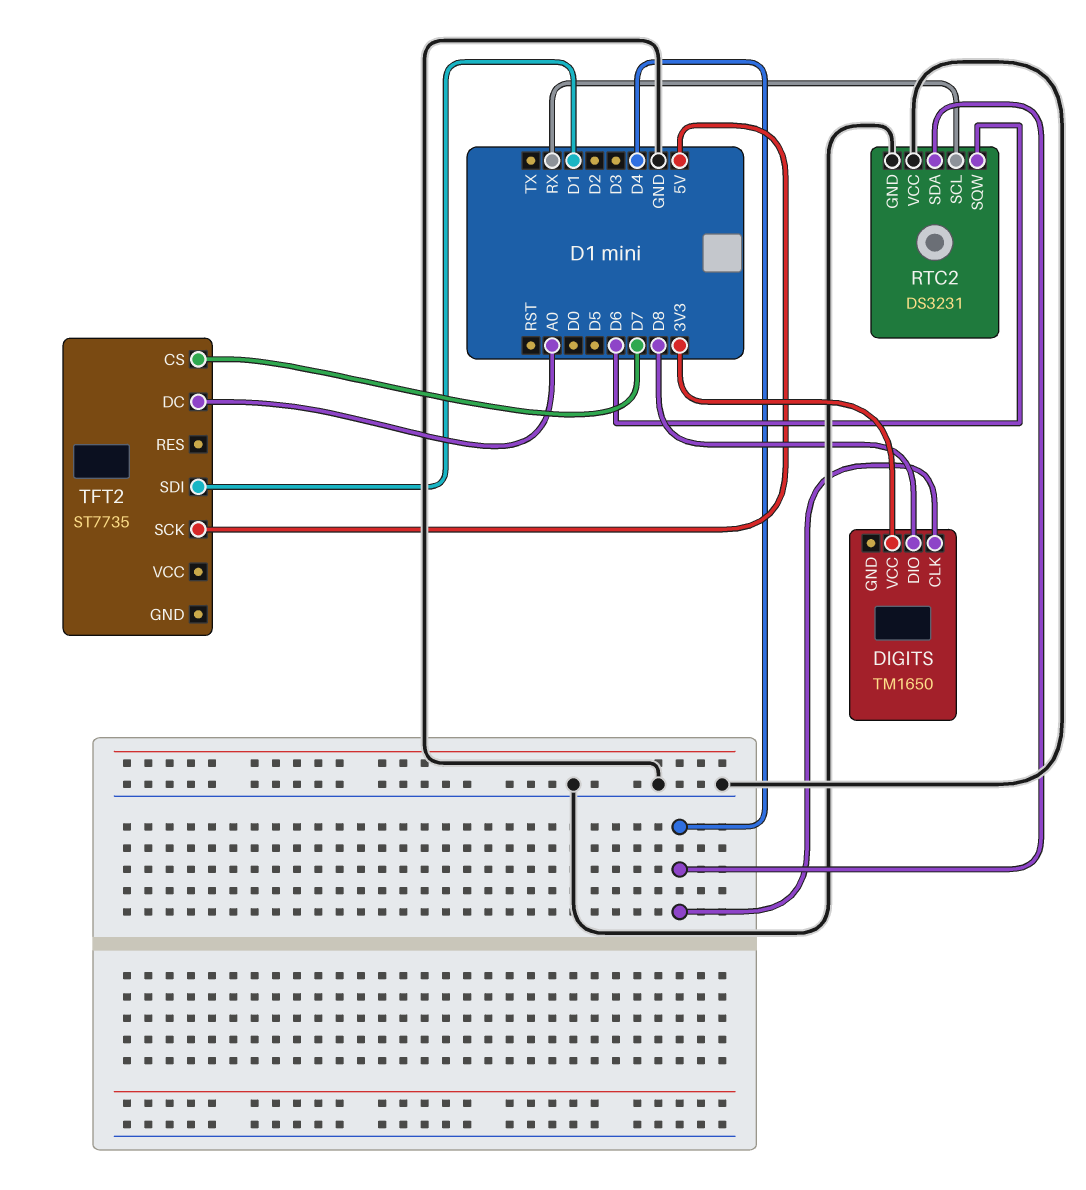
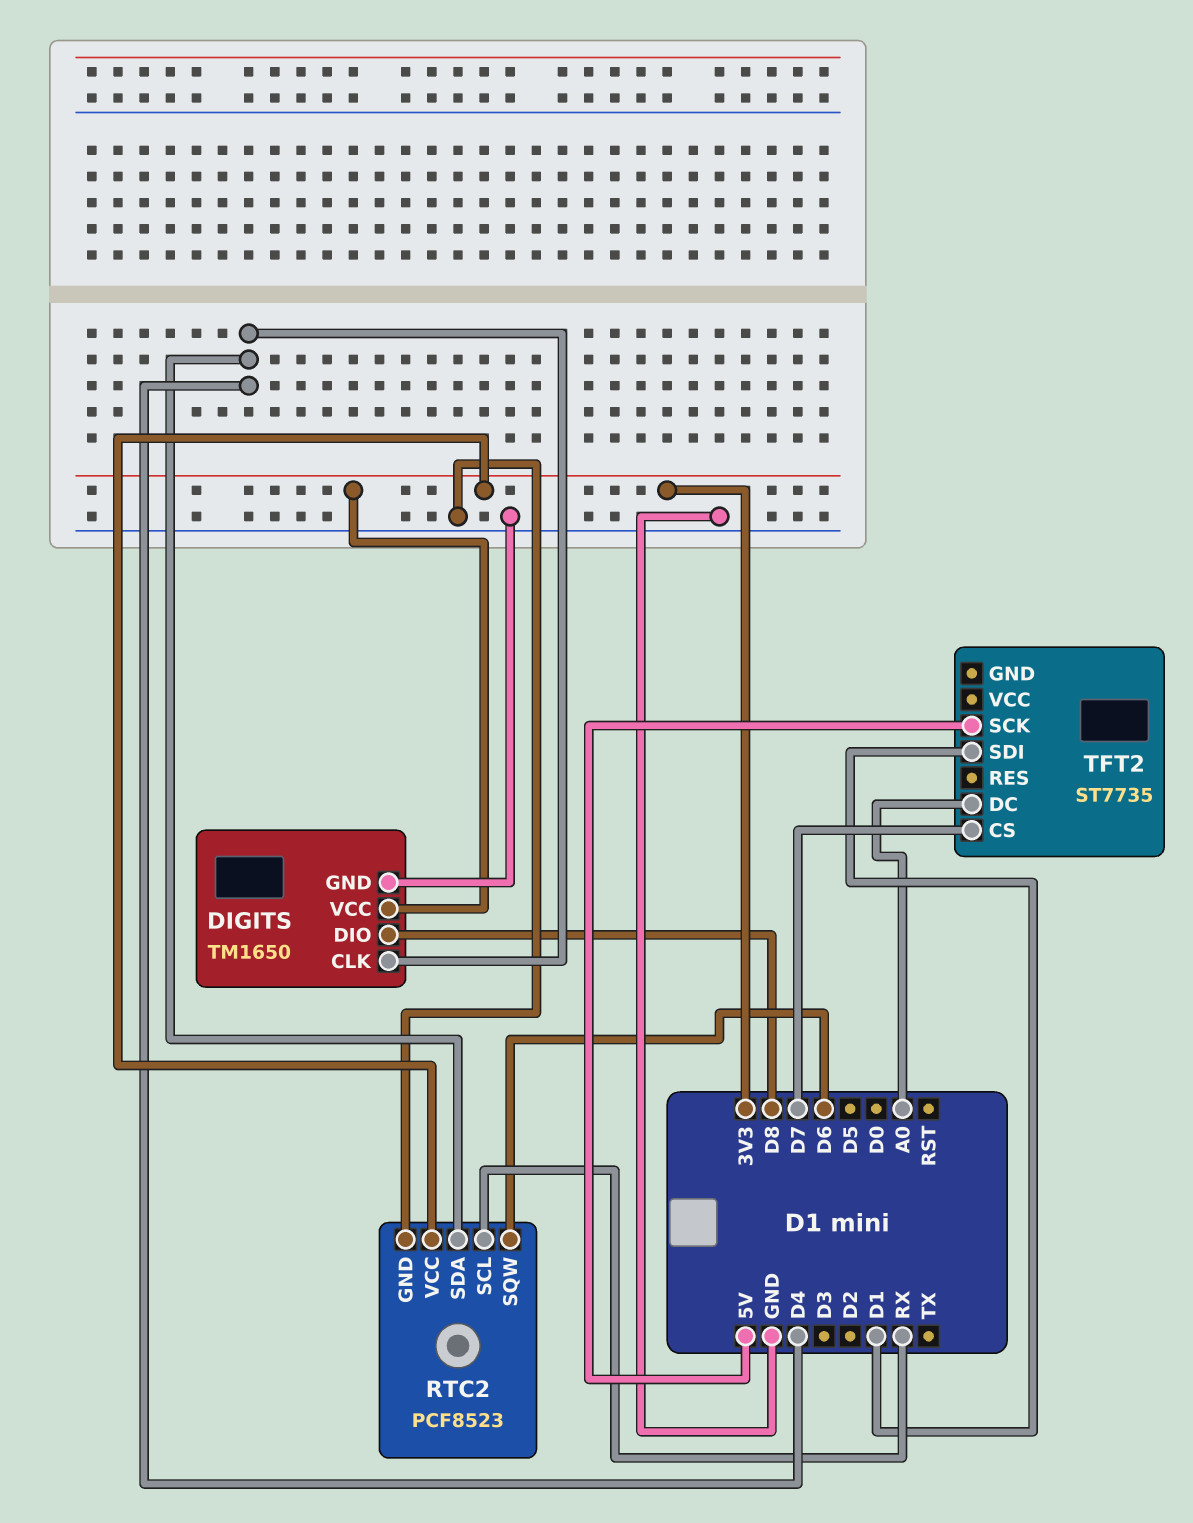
DIGITS pin GND: none -> GND
RTC2: DS3231 -> PCF8523
RTC2 pin VCC: GND -> 3V3

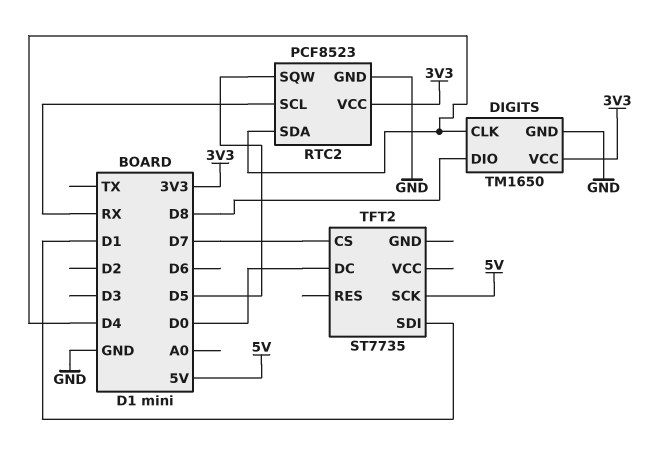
RTC2 pin SQW: D6 -> D5
TFT2 pin DC: A0 -> D0

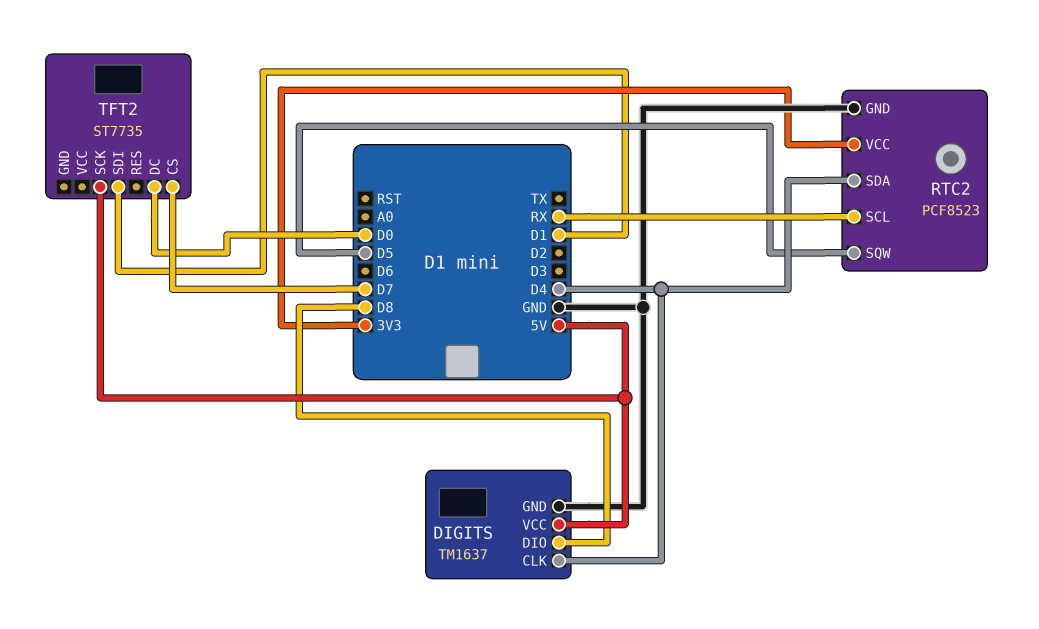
DIGITS: TM1650 -> TM1637
DIGITS pin VCC: 3V3 -> 5V

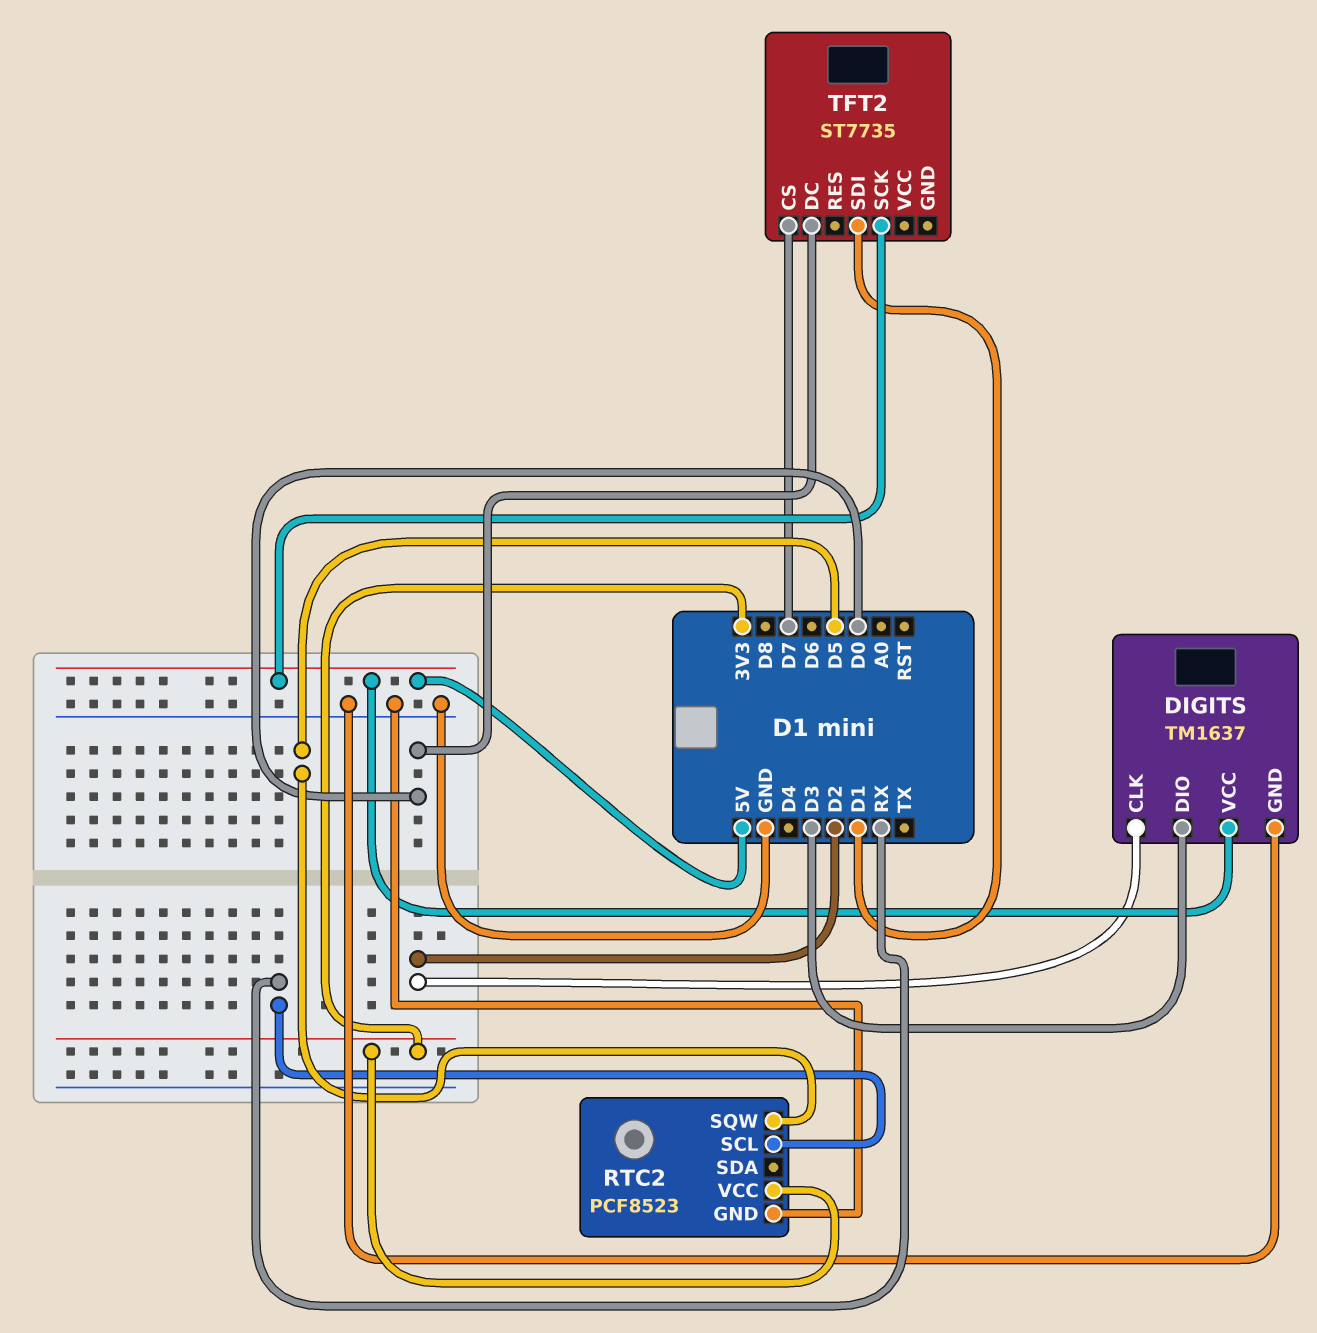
DIGITS pin CLK: D4 -> D2
DIGITS pin DIO: D8 -> D3
RTC2 pin SDA: D4 -> none

